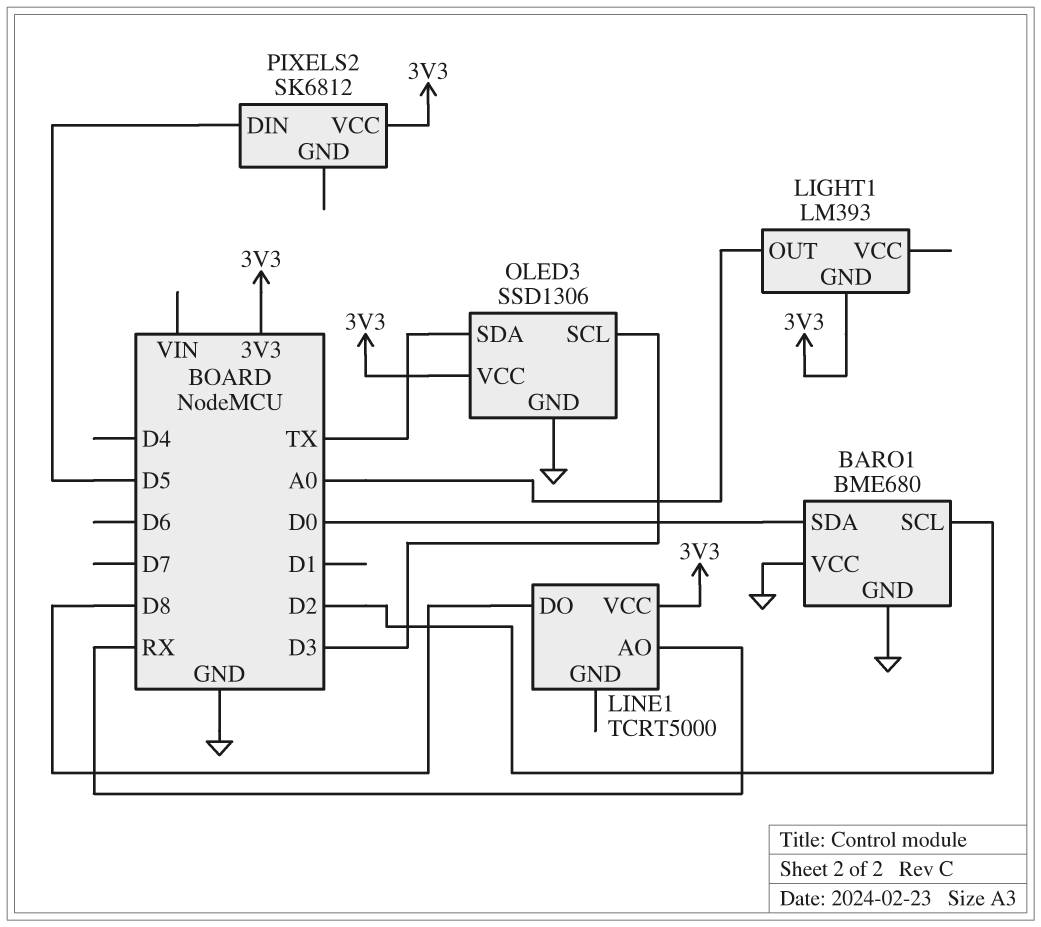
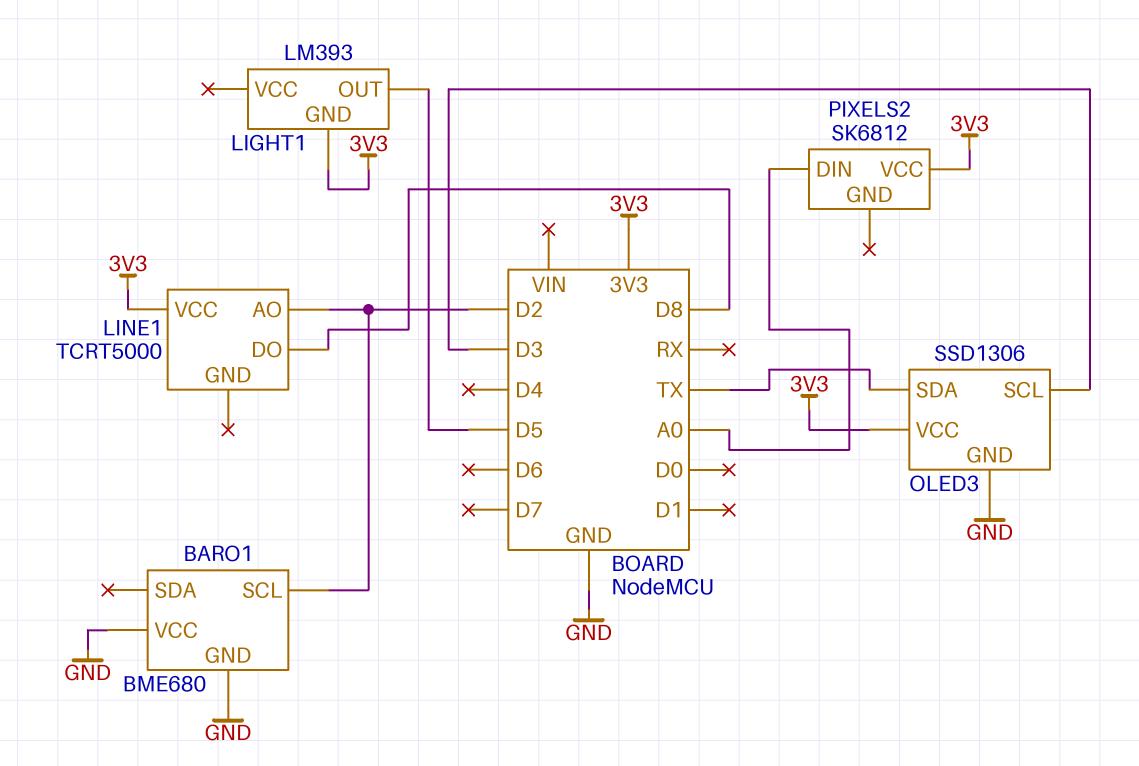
BARO1 pin SDA: D0 -> none
LIGHT1 pin OUT: A0 -> D5
LINE1 pin AO: RX -> D2
PIXELS2 pin DIN: D5 -> A0

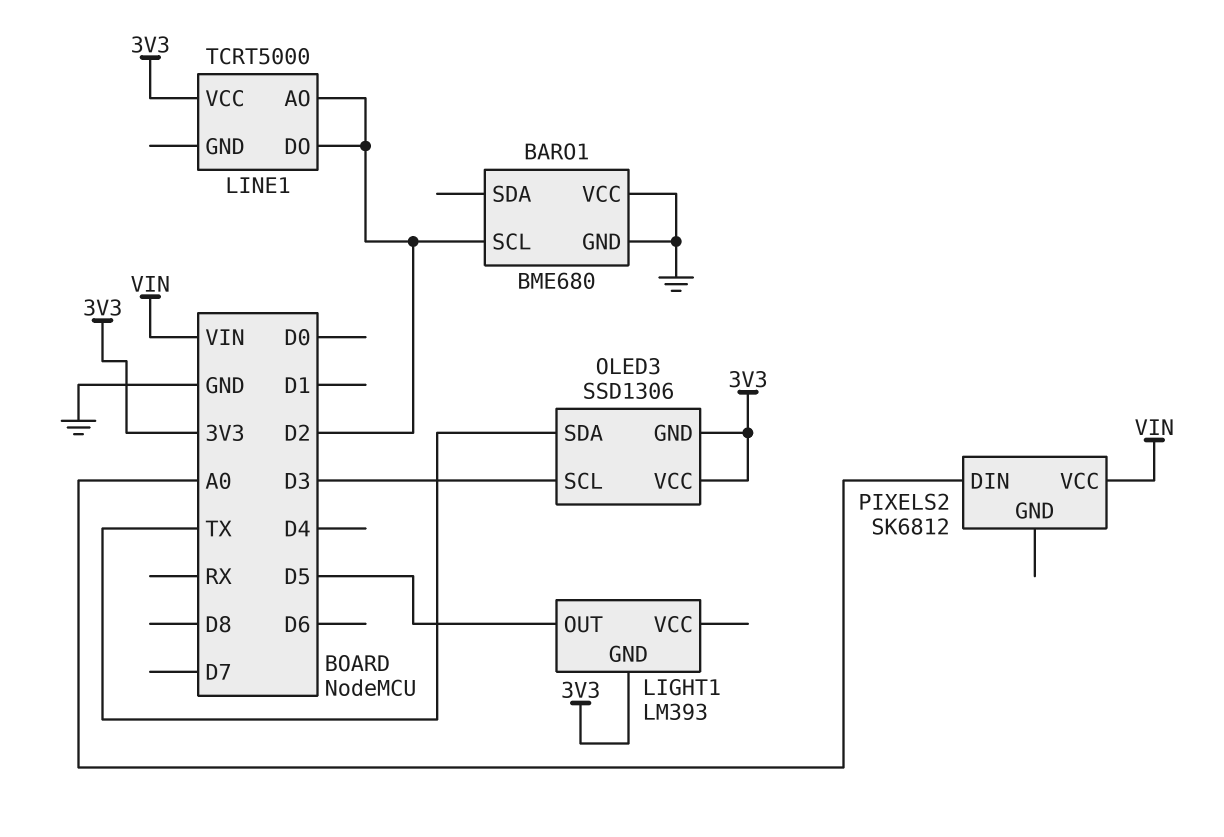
LINE1 pin DO: D8 -> D2
OLED3 pin GND: GND -> 3V3
PIXELS2 pin VCC: 3V3 -> VIN

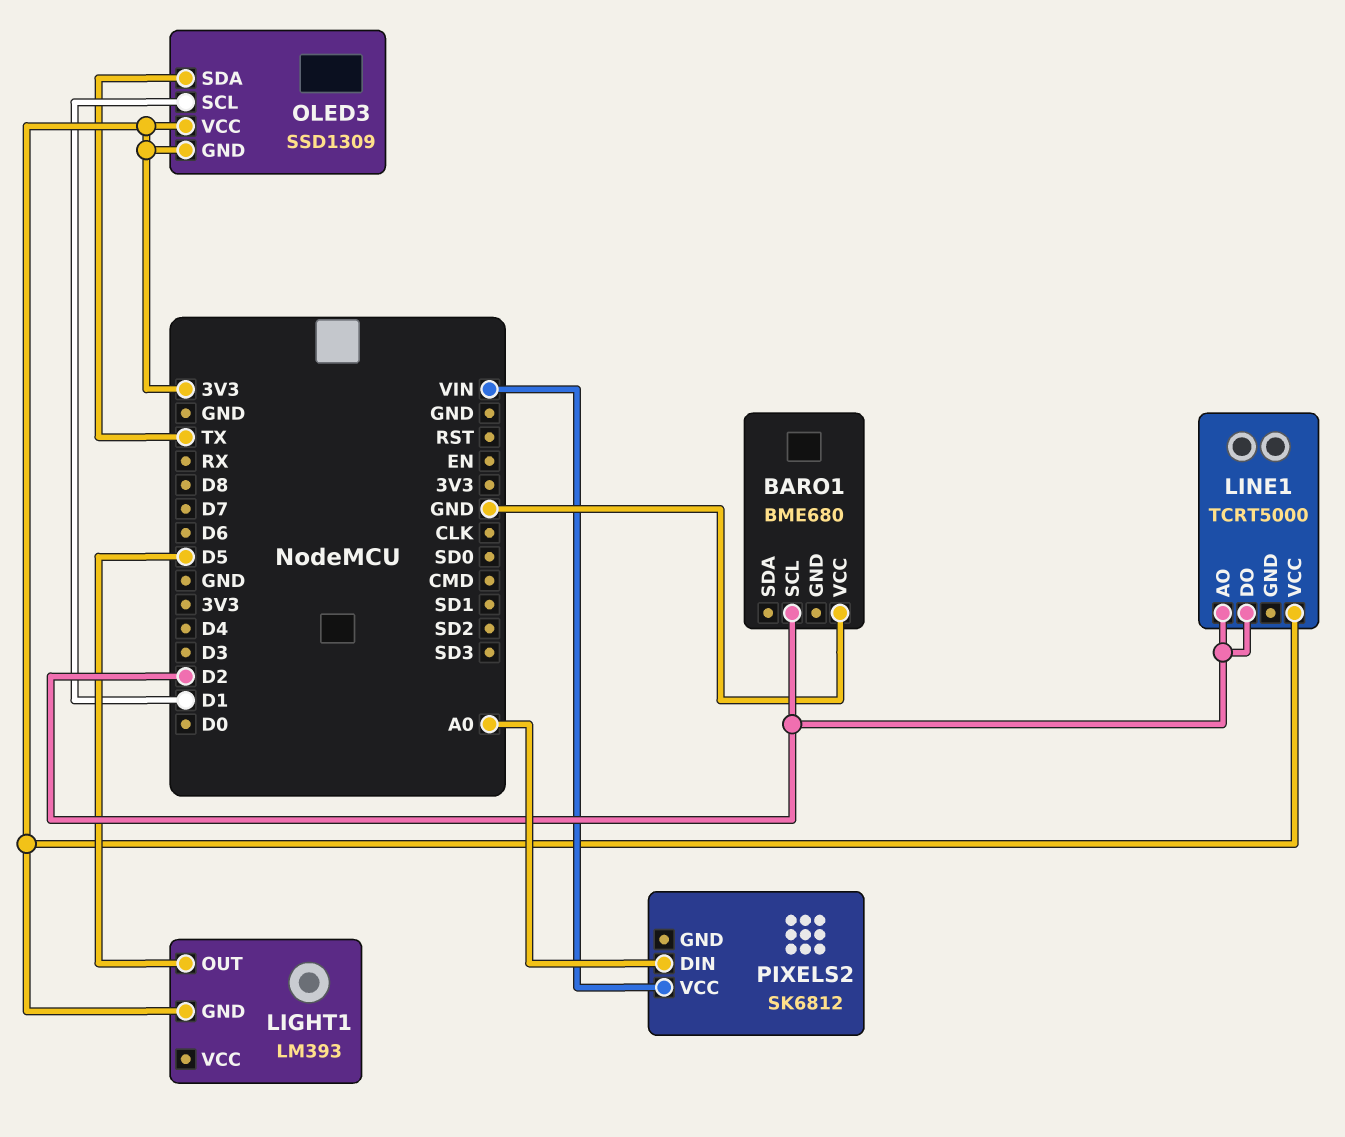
BARO1 pin GND: GND -> none
OLED3: SSD1306 -> SSD1309
OLED3 pin SCL: D3 -> D1

